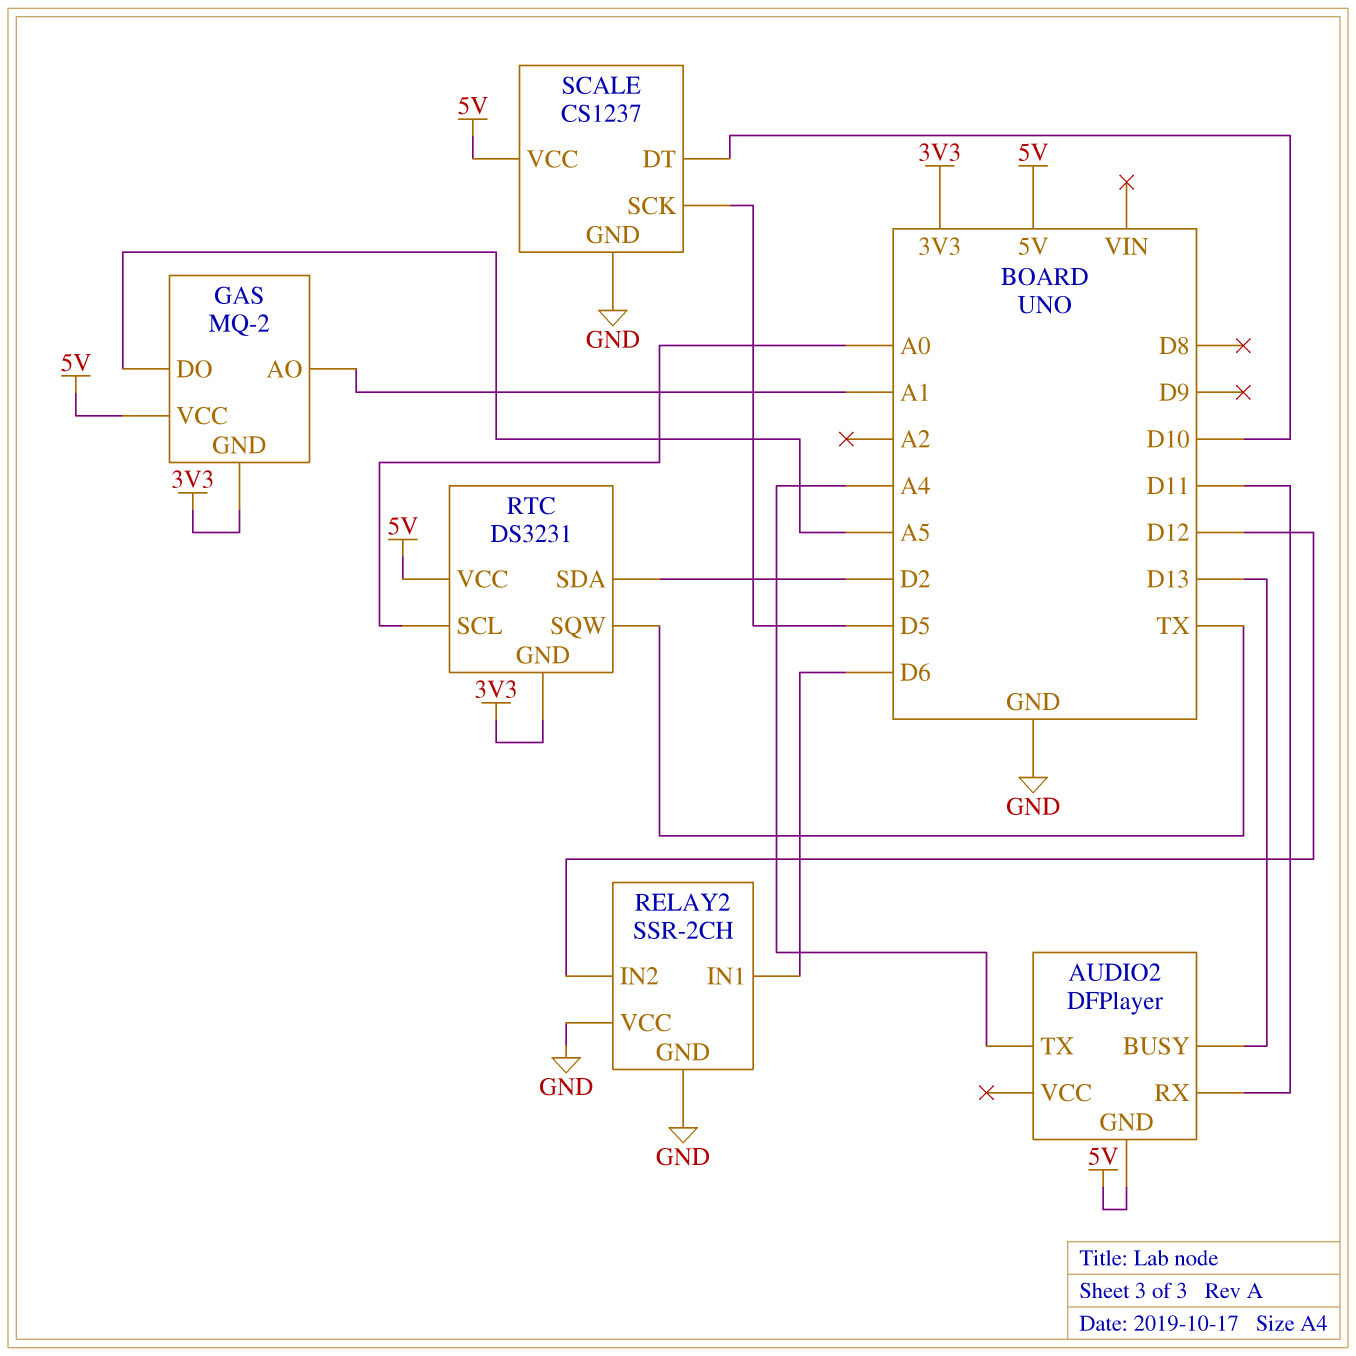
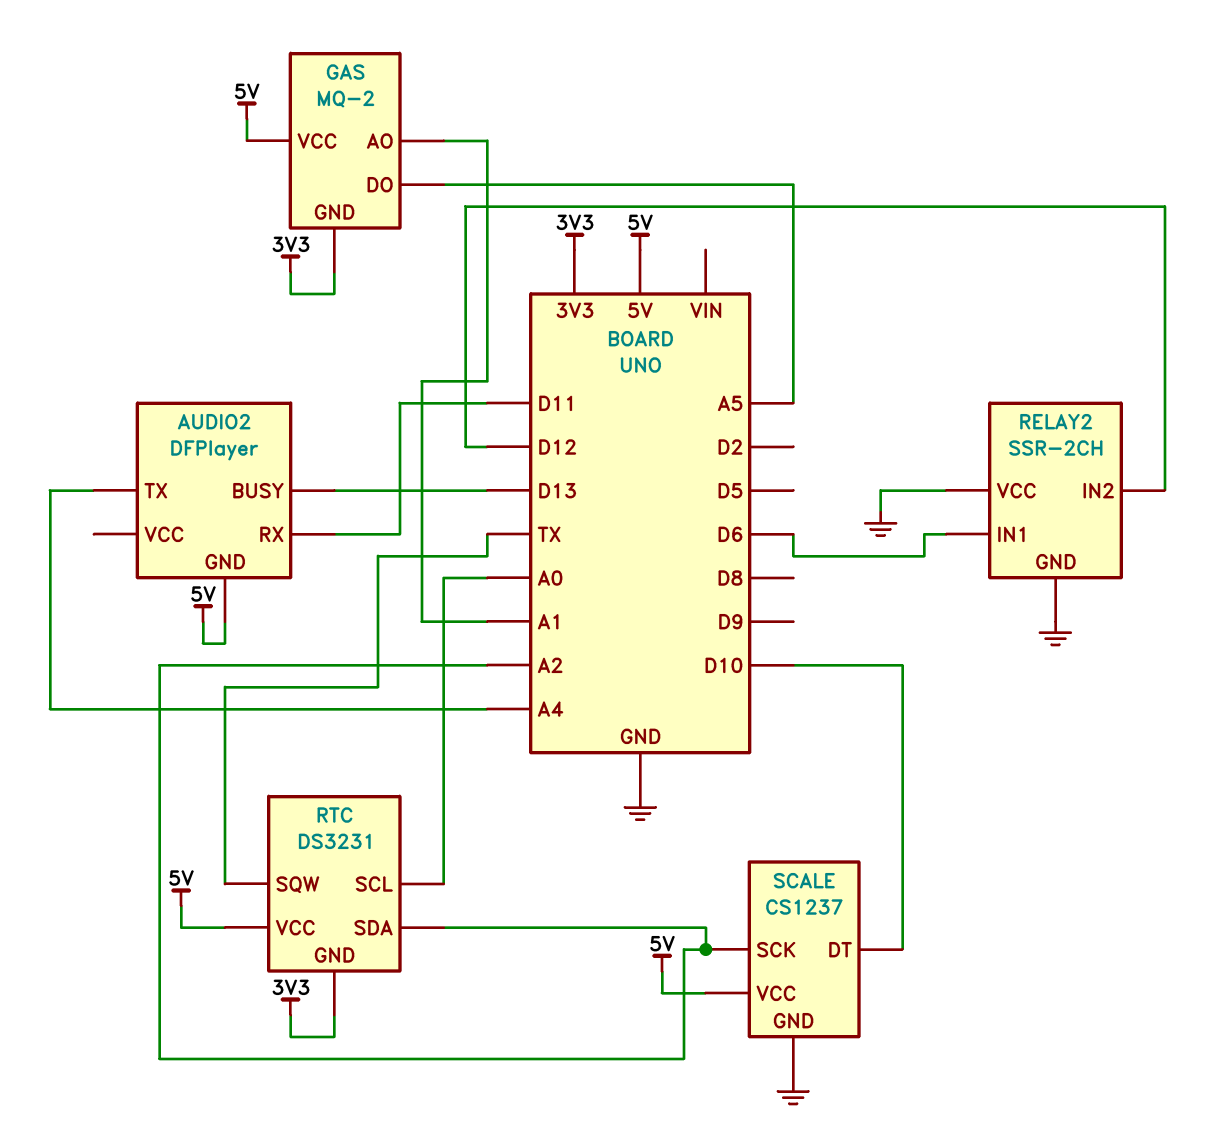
RTC pin SDA: D2 -> A2
SCALE pin SCK: D5 -> A2

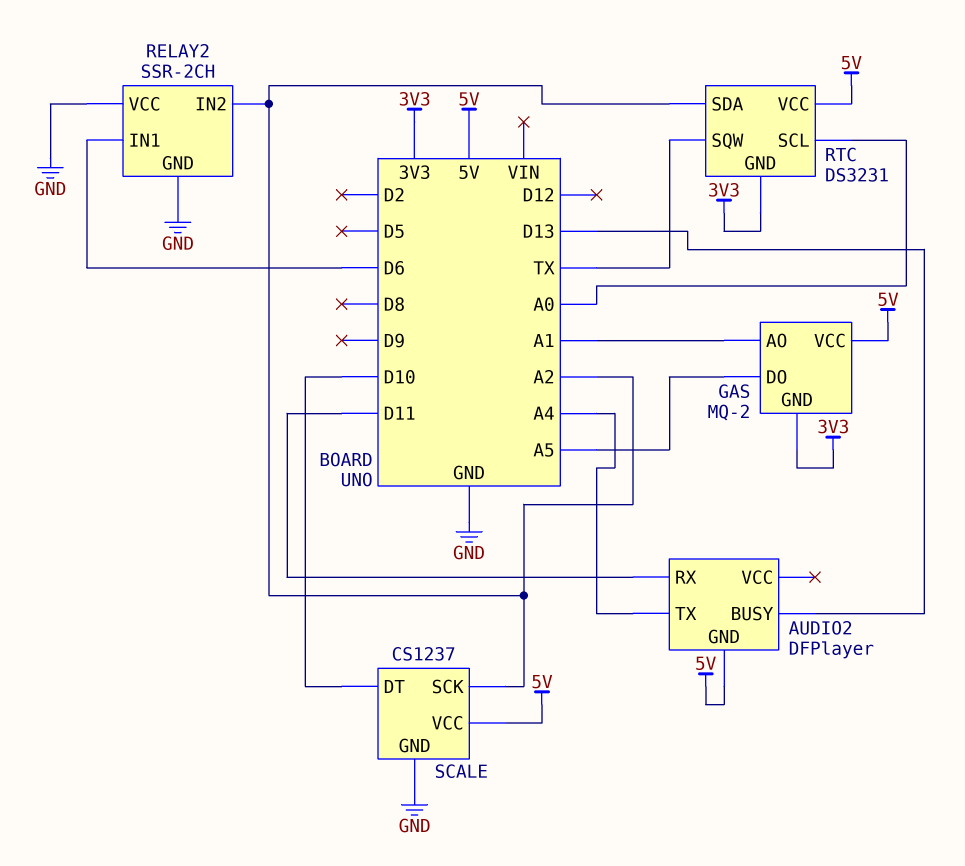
RELAY2 pin IN2: D12 -> A2

